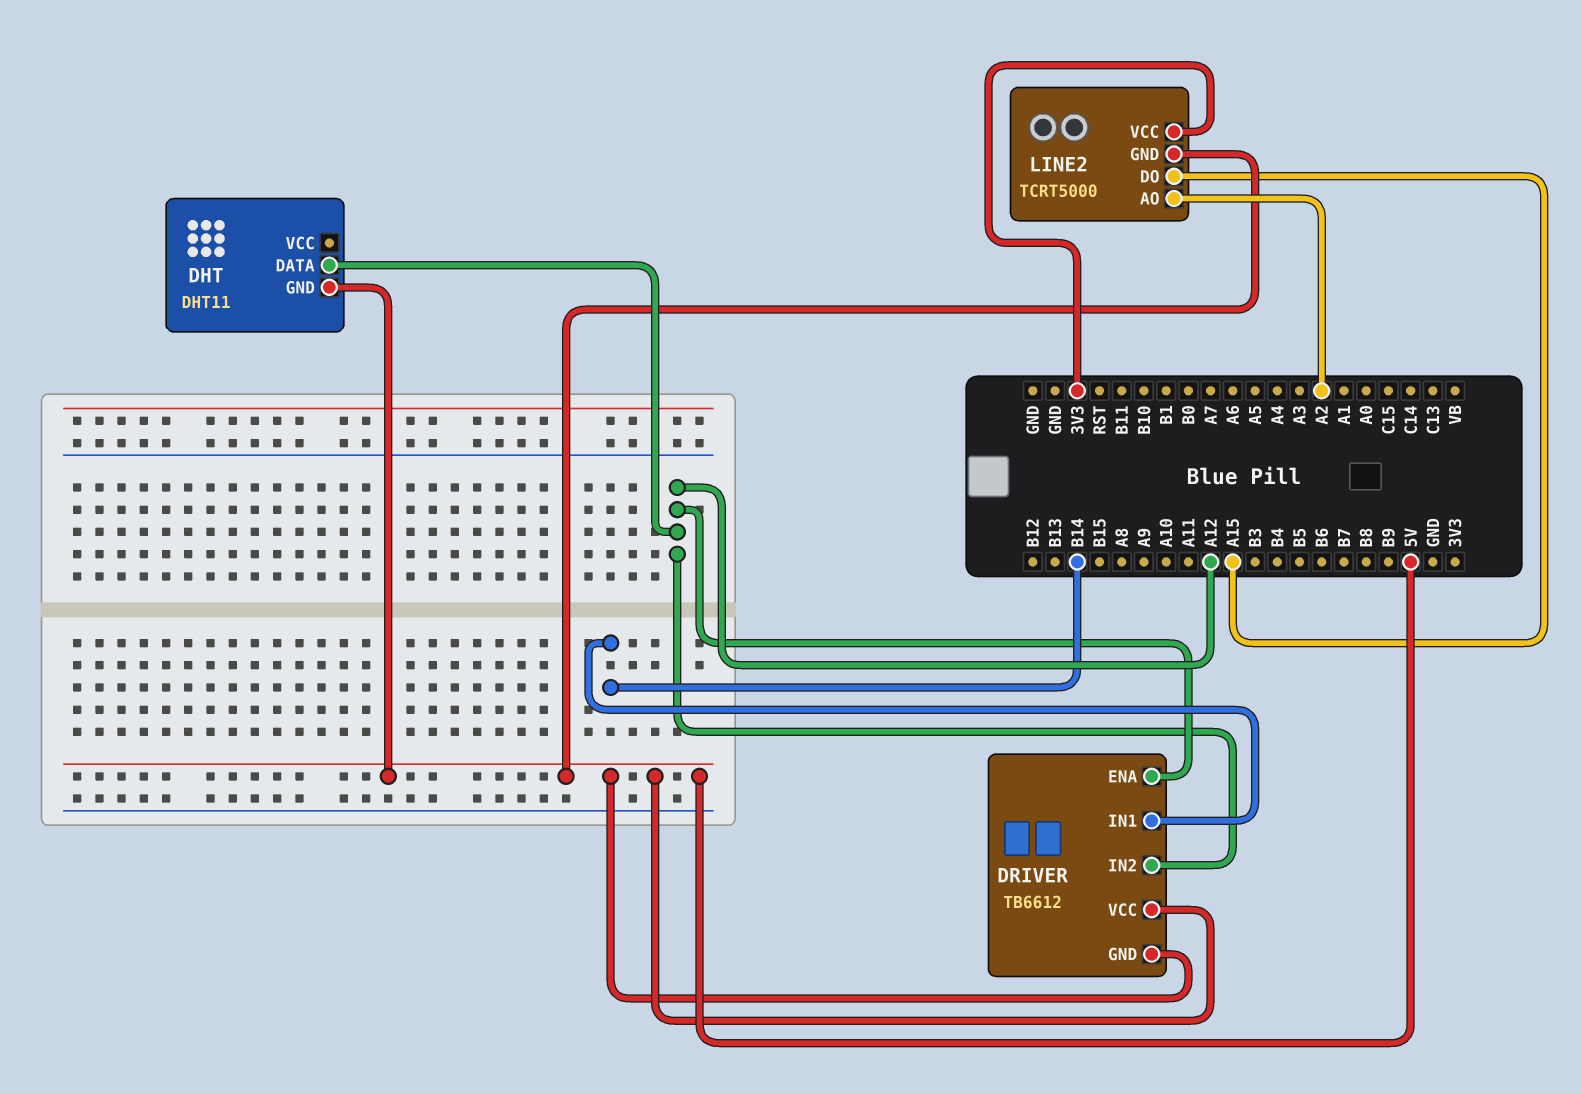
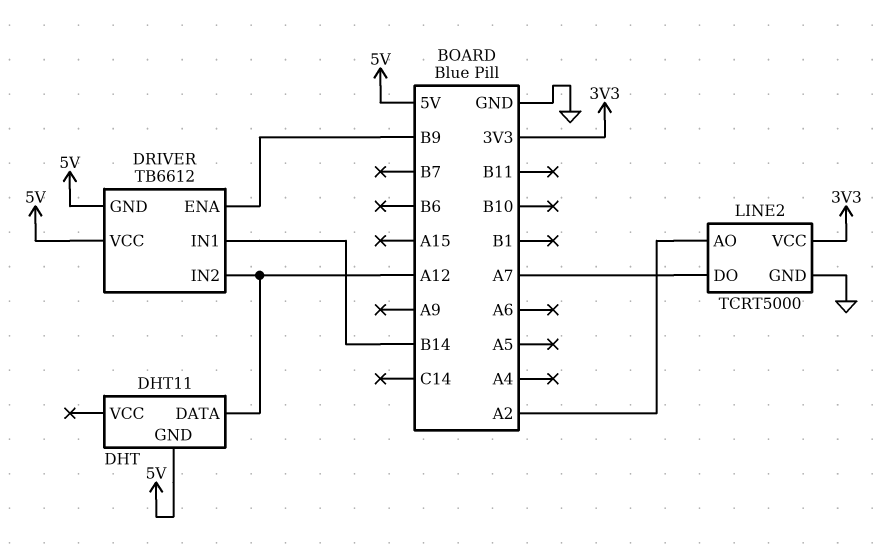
DRIVER pin ENA: A12 -> B9
LINE2 pin DO: A15 -> A7
LINE2 pin GND: 5V -> GND

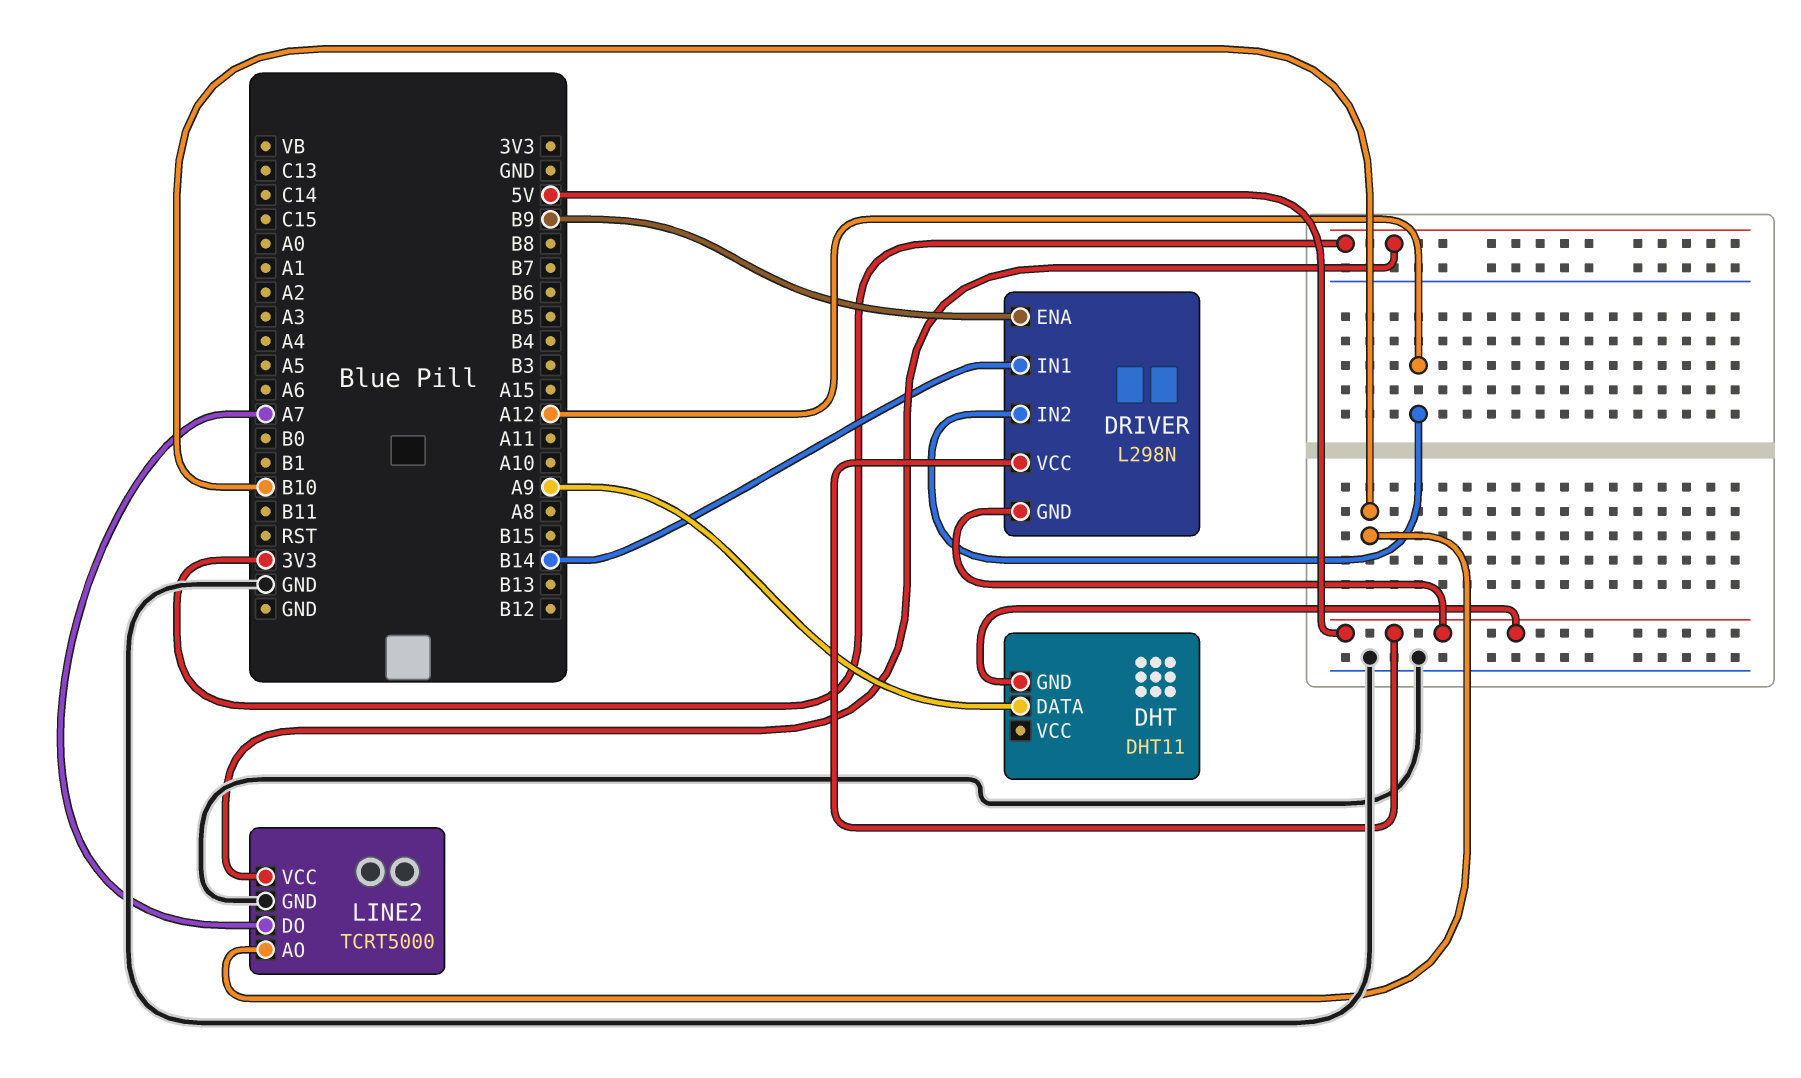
DHT pin DATA: A12 -> A9
DRIVER: TB6612 -> L298N
LINE2 pin AO: A2 -> B10

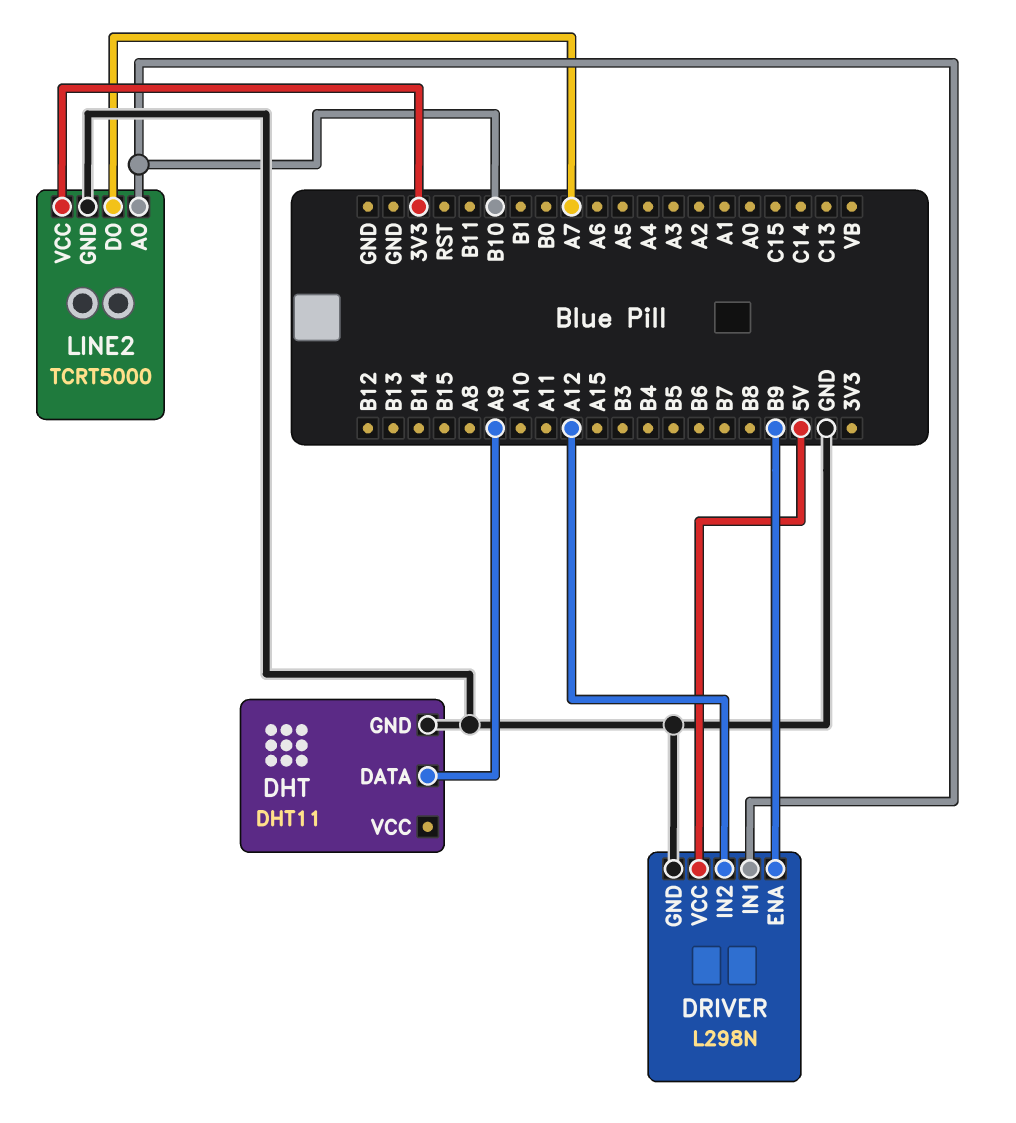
DHT pin GND: 5V -> GND
DRIVER pin GND: 5V -> GND
DRIVER pin IN1: B14 -> B10

